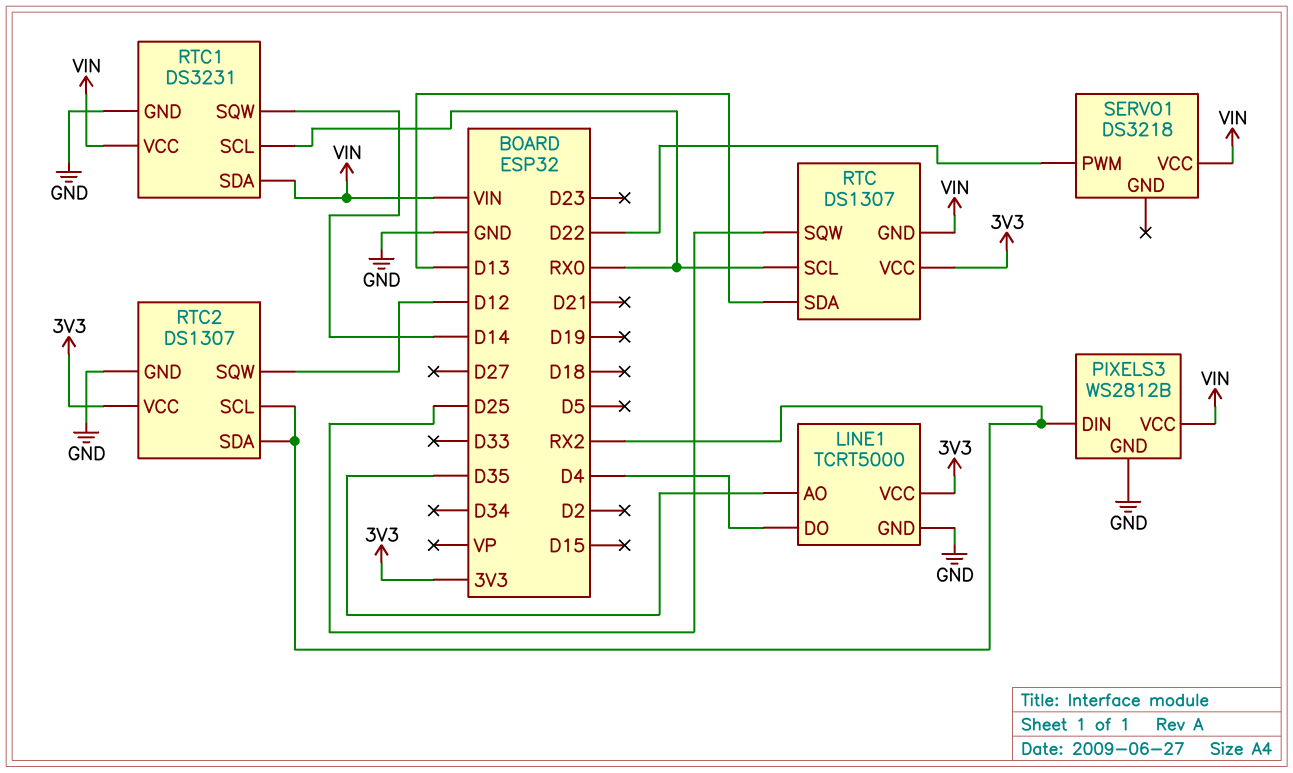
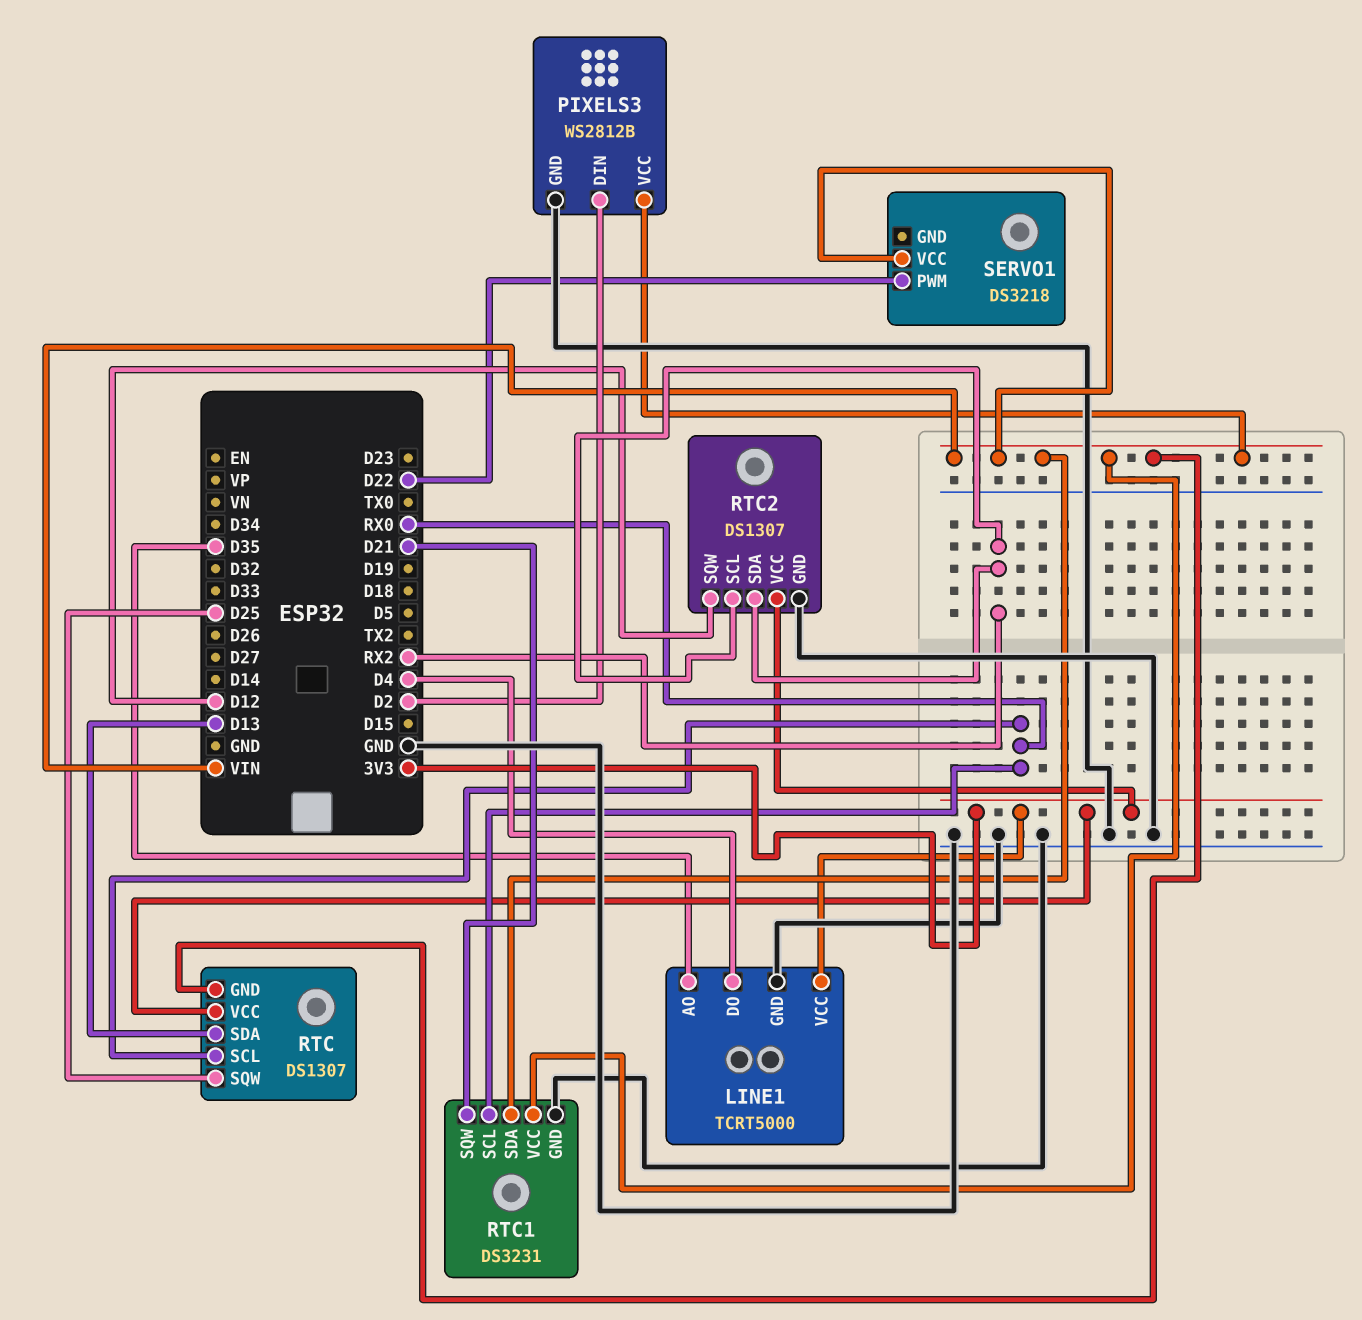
PIXELS3 pin DIN: RX2 -> D2
RTC1 pin SQW: D14 -> D21

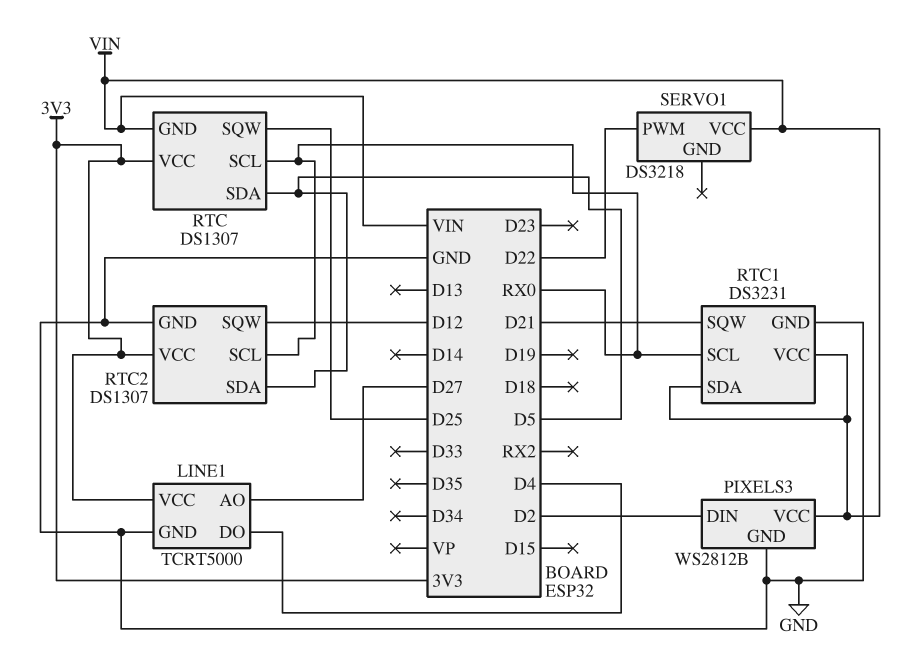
LINE1 pin AO: D35 -> D27
RTC pin SDA: D13 -> D5
RTC2 pin SCL: RX2 -> RX0
RTC2 pin SDA: RX2 -> D5

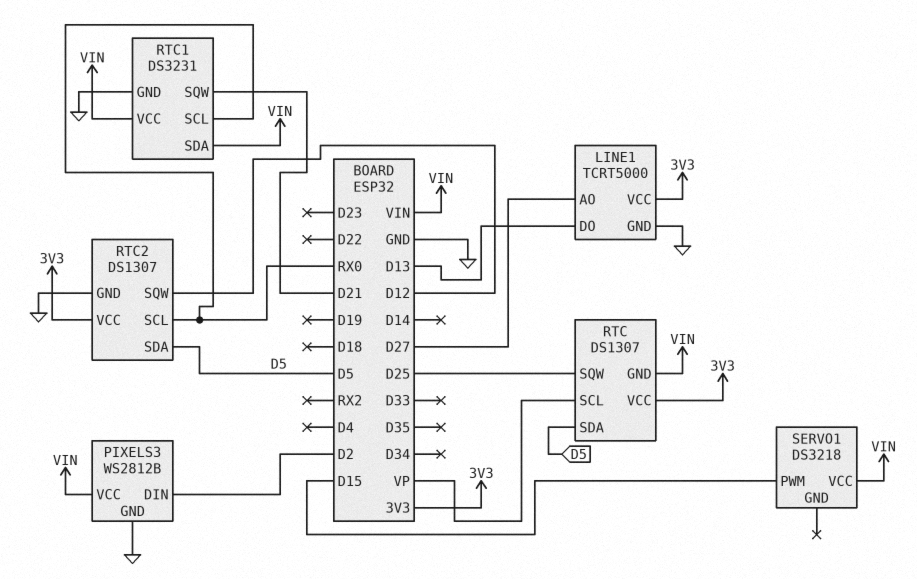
LINE1 pin DO: D4 -> D13
RTC pin SCL: RX0 -> VP
SERVO1 pin PWM: D22 -> D15

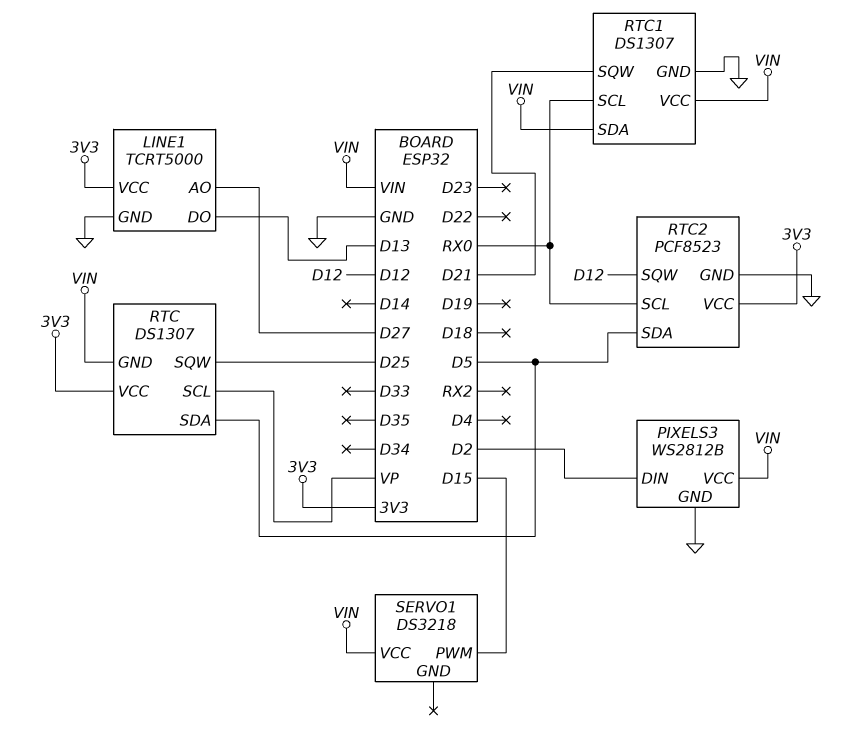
RTC1: DS3231 -> DS1307
RTC2: DS1307 -> PCF8523

